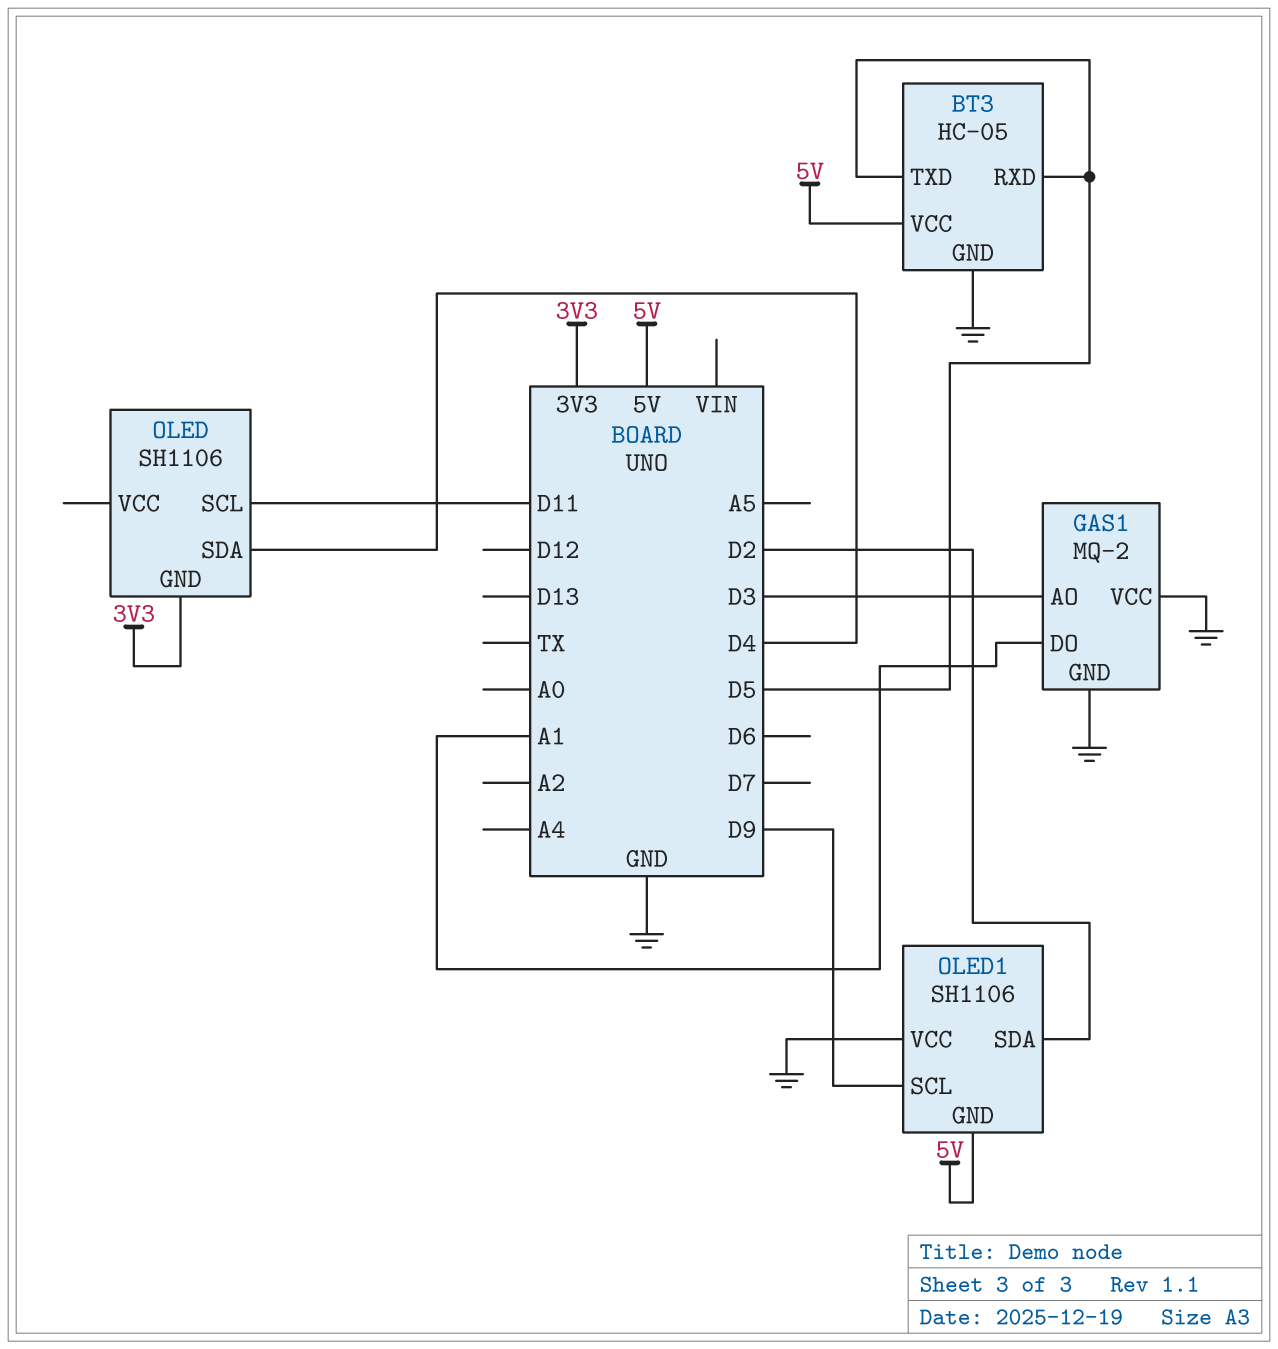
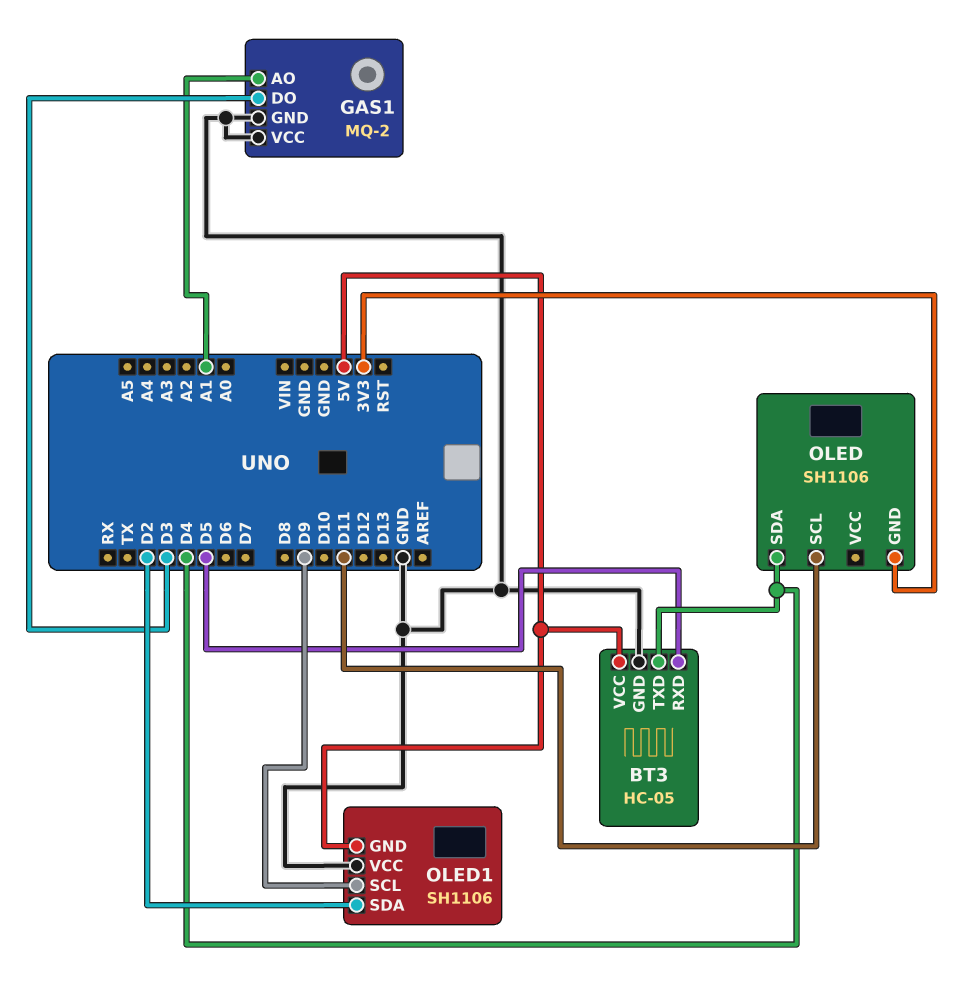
BT3 pin TXD: D5 -> D4
GAS1 pin AO: D3 -> A1
GAS1 pin DO: A1 -> D3

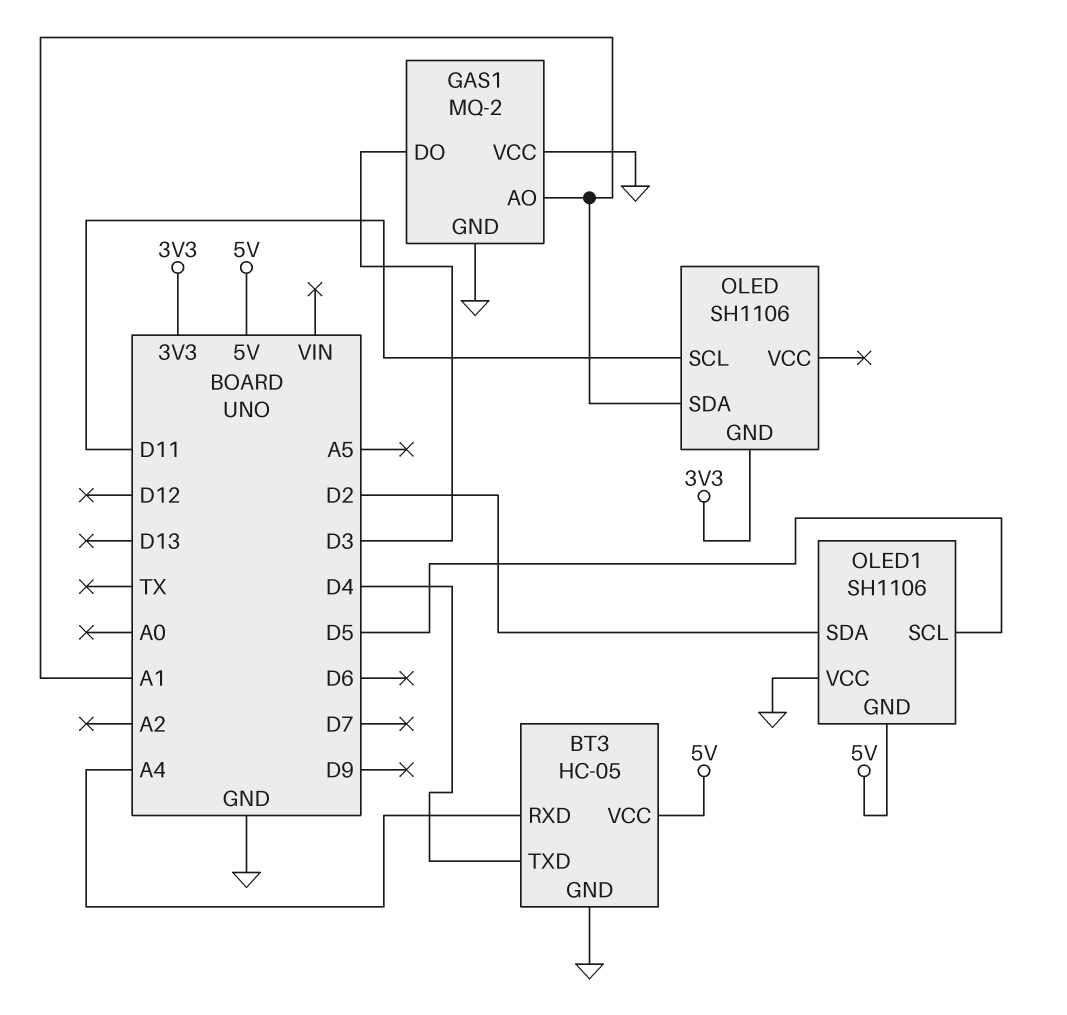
BT3 pin RXD: D5 -> A4
OLED pin SDA: D4 -> A1
OLED1 pin SCL: D9 -> D5

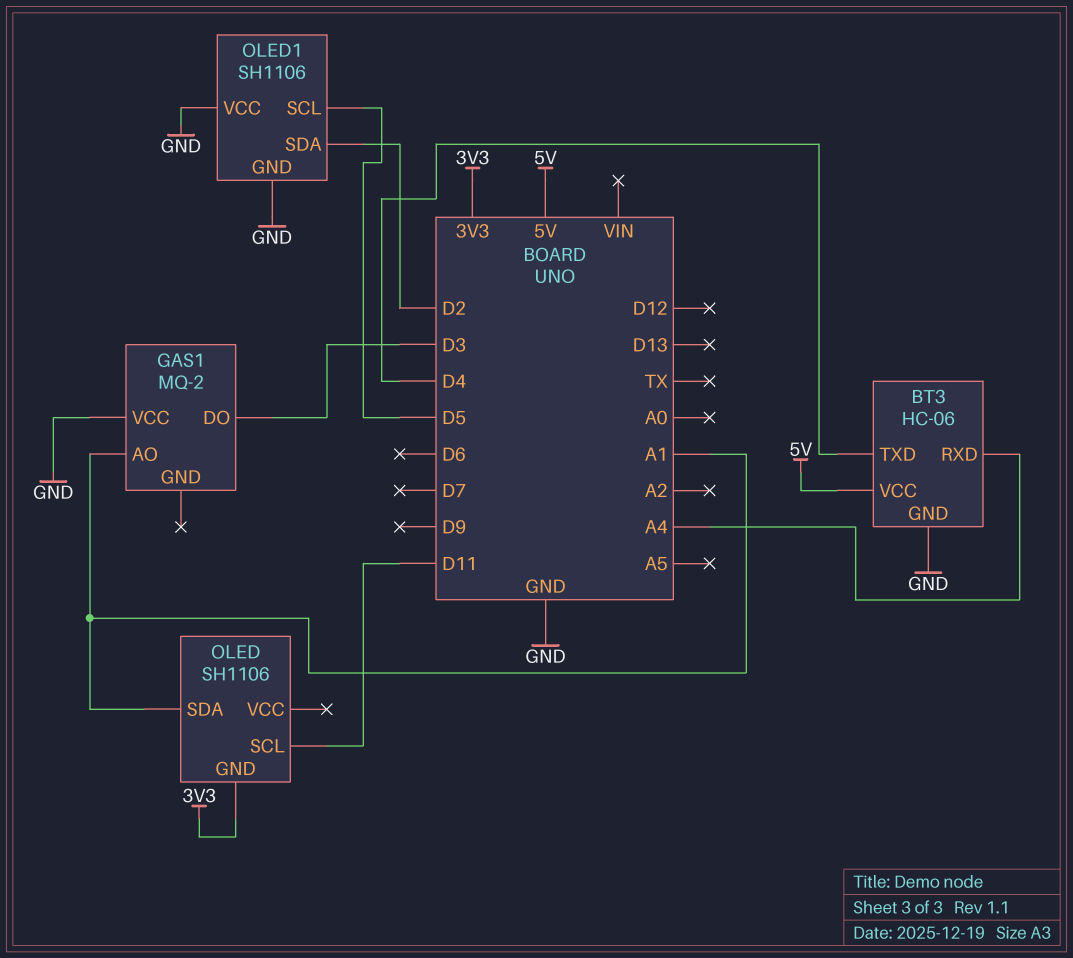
BT3: HC-05 -> HC-06
GAS1 pin GND: GND -> none
OLED1 pin GND: 5V -> GND

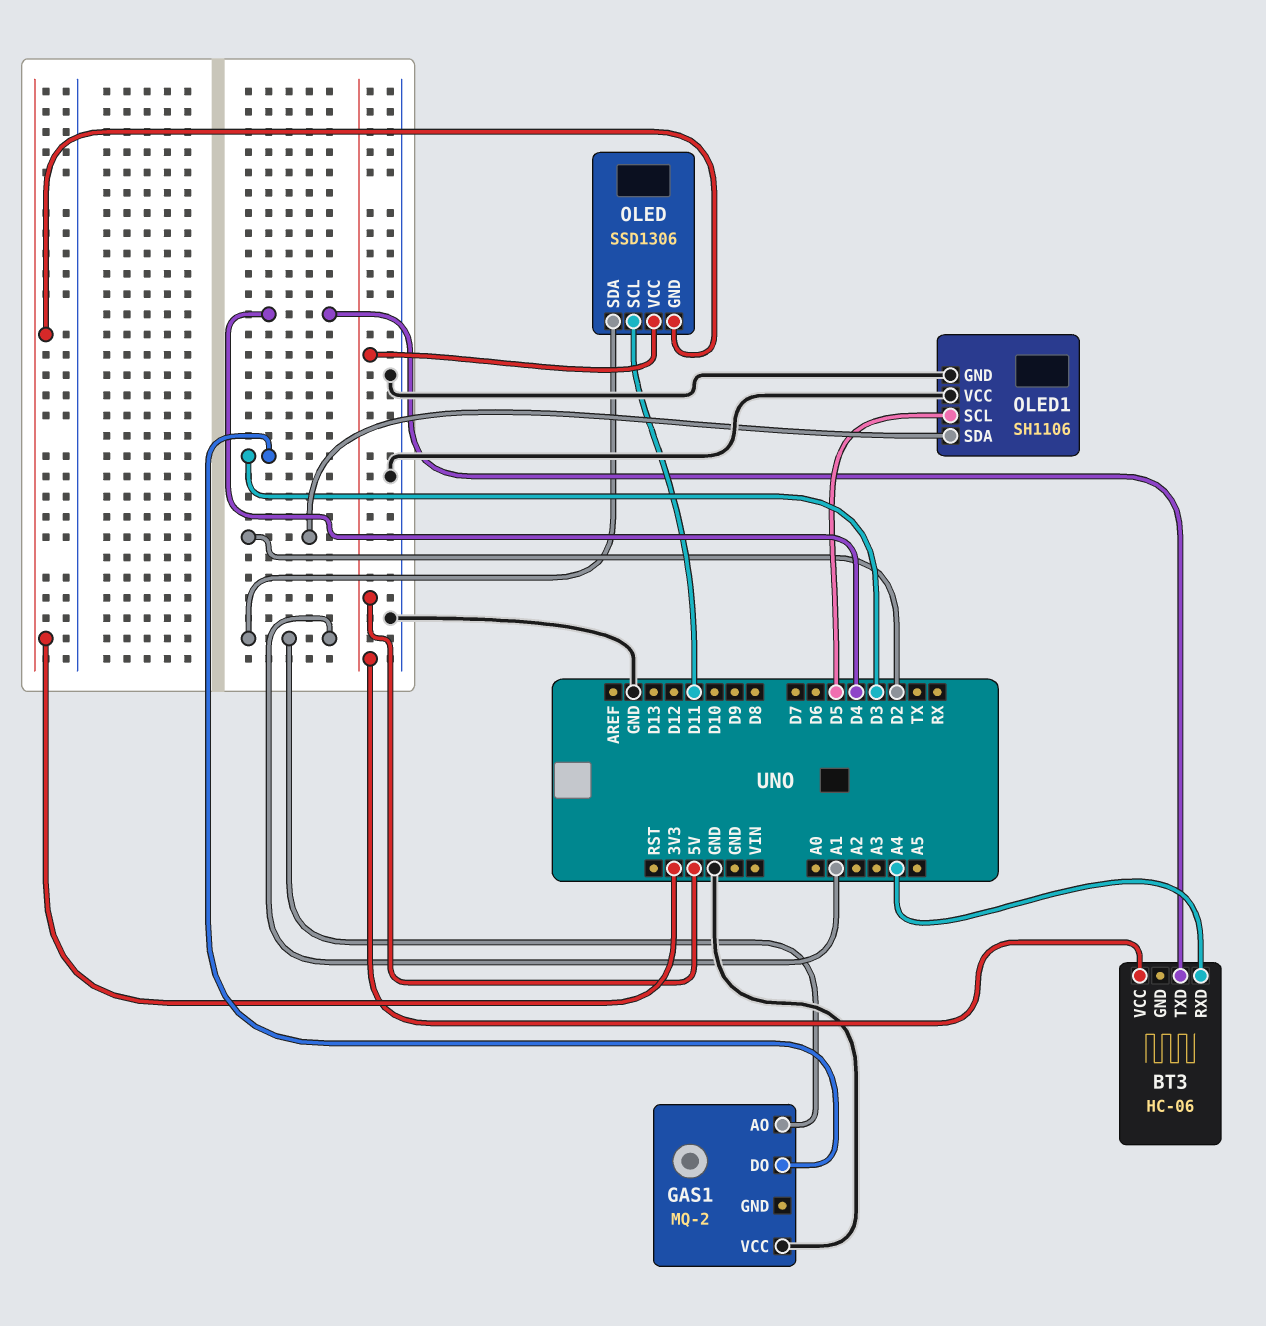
BT3 pin GND: GND -> none
OLED: SH1106 -> SSD1306
OLED pin VCC: none -> 5V

